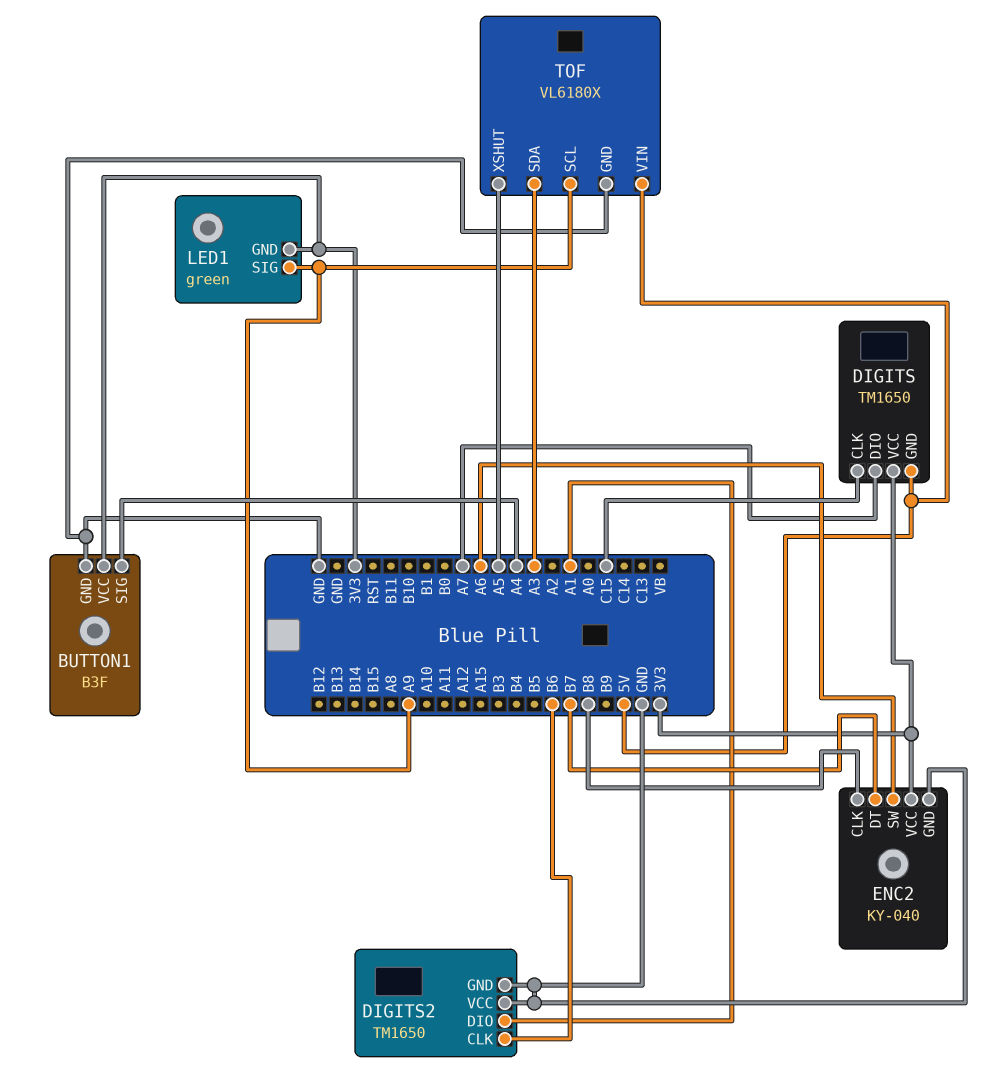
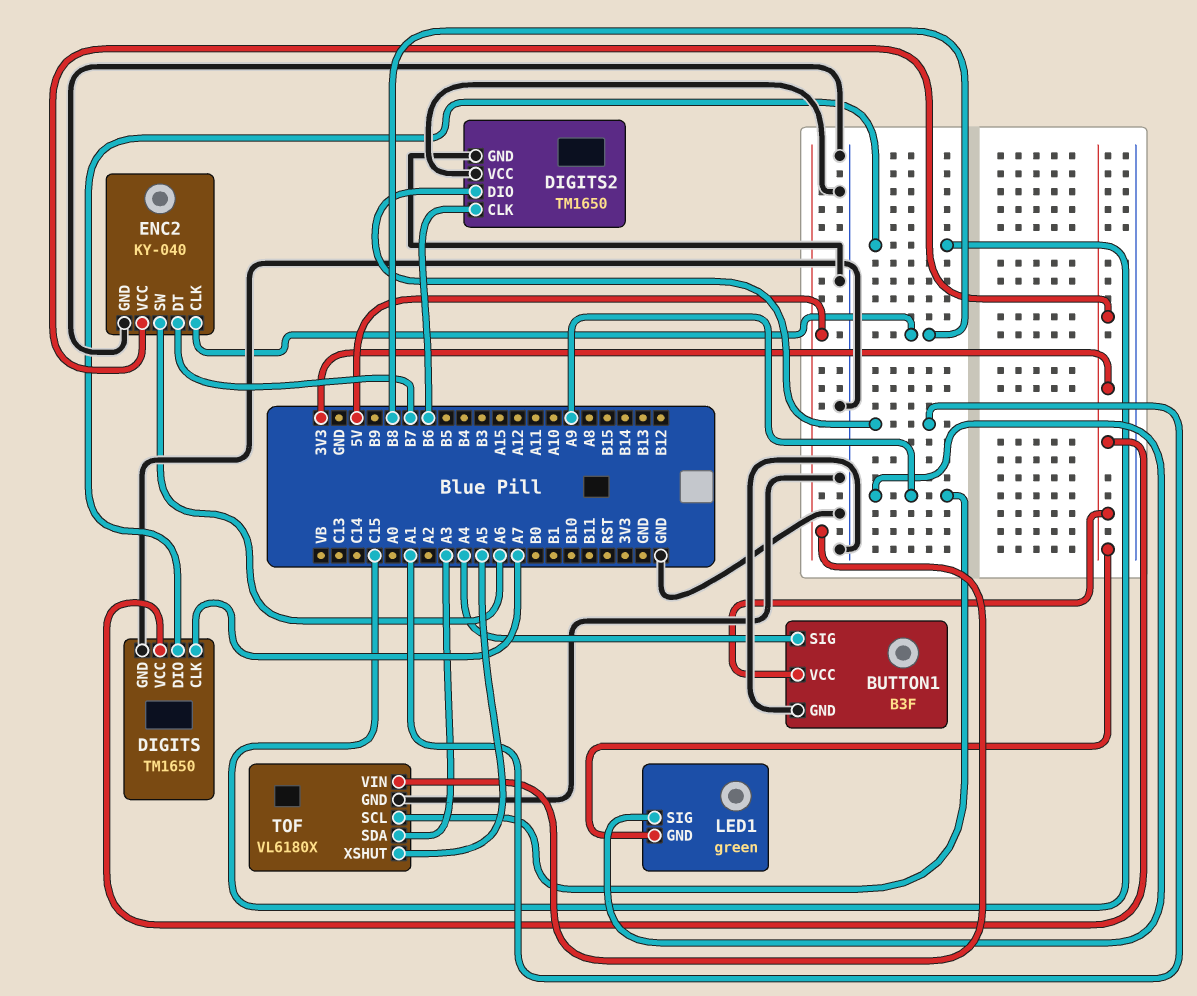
DIGITS pin CLK: C15 -> A7
DIGITS pin DIO: A7 -> C15
DIGITS pin GND: 5V -> GND

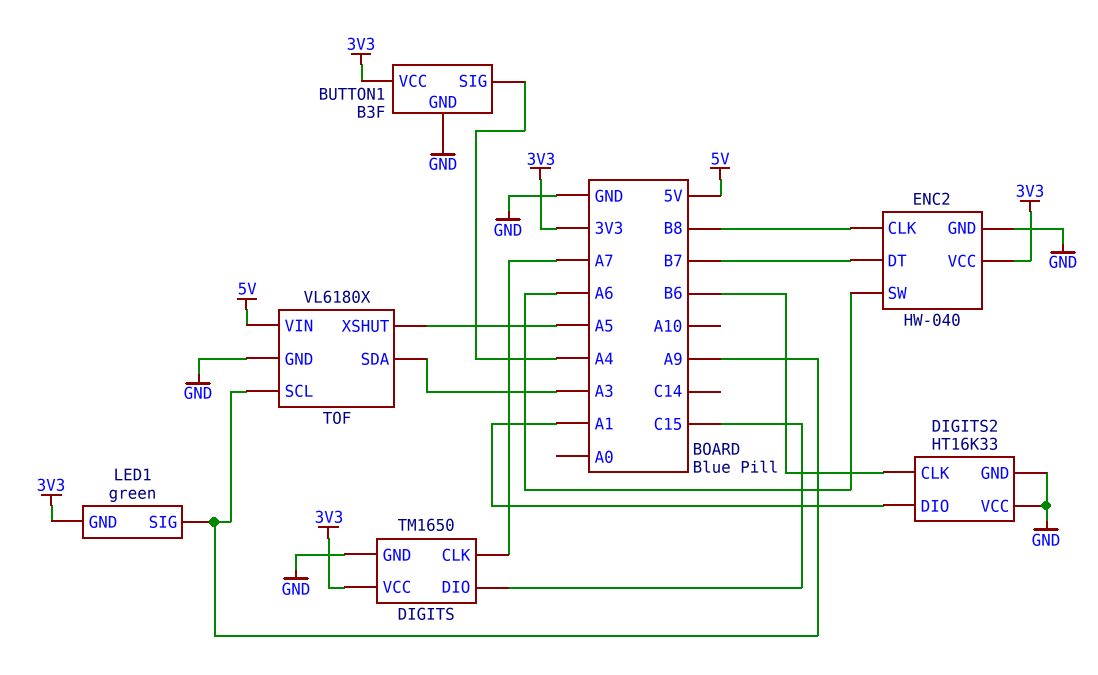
DIGITS2: TM1650 -> HT16K33
ENC2: KY-040 -> HW-040

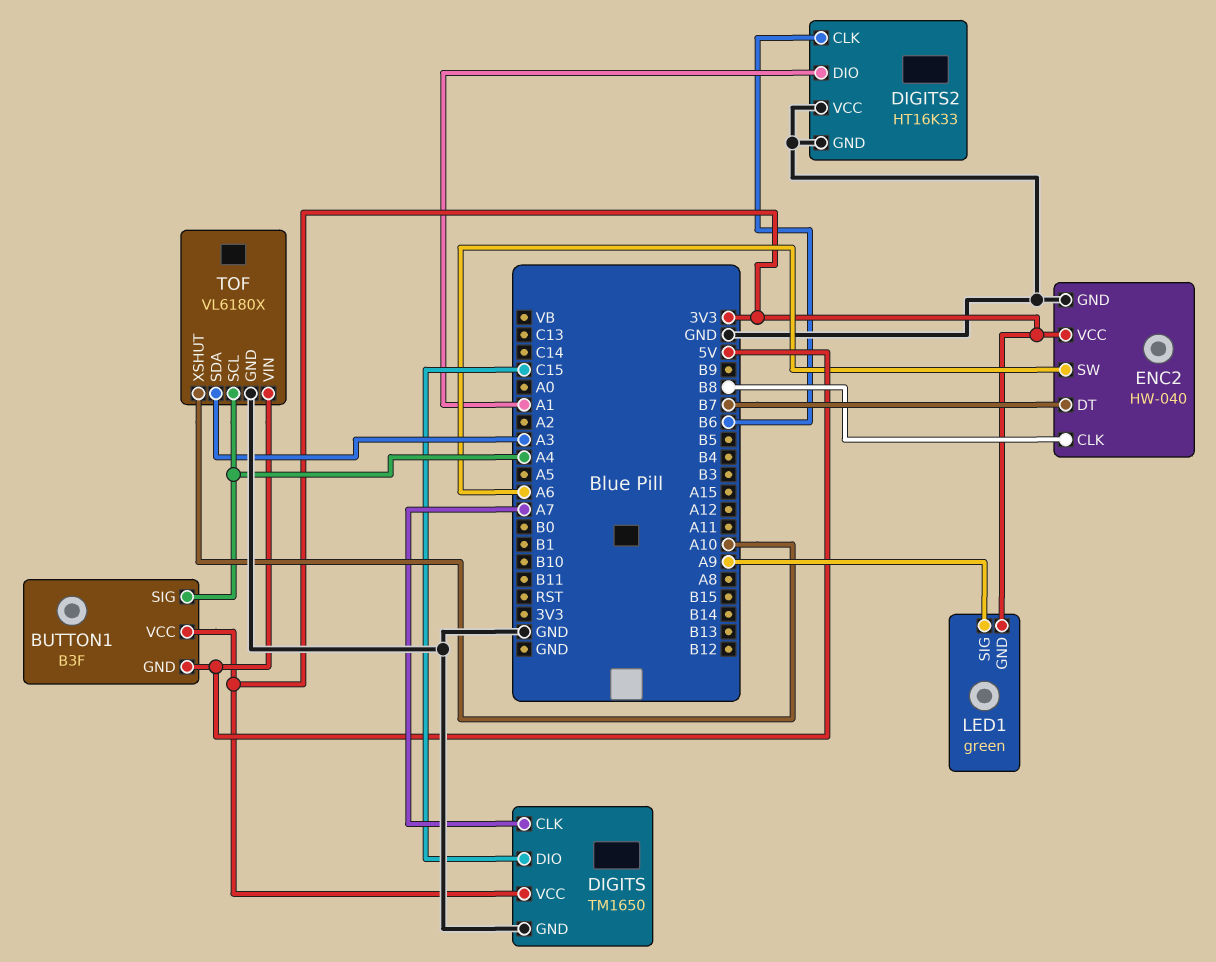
BUTTON1 pin GND: GND -> 5V
TOF pin SCL: A9 -> A4
TOF pin XSHUT: A5 -> A10

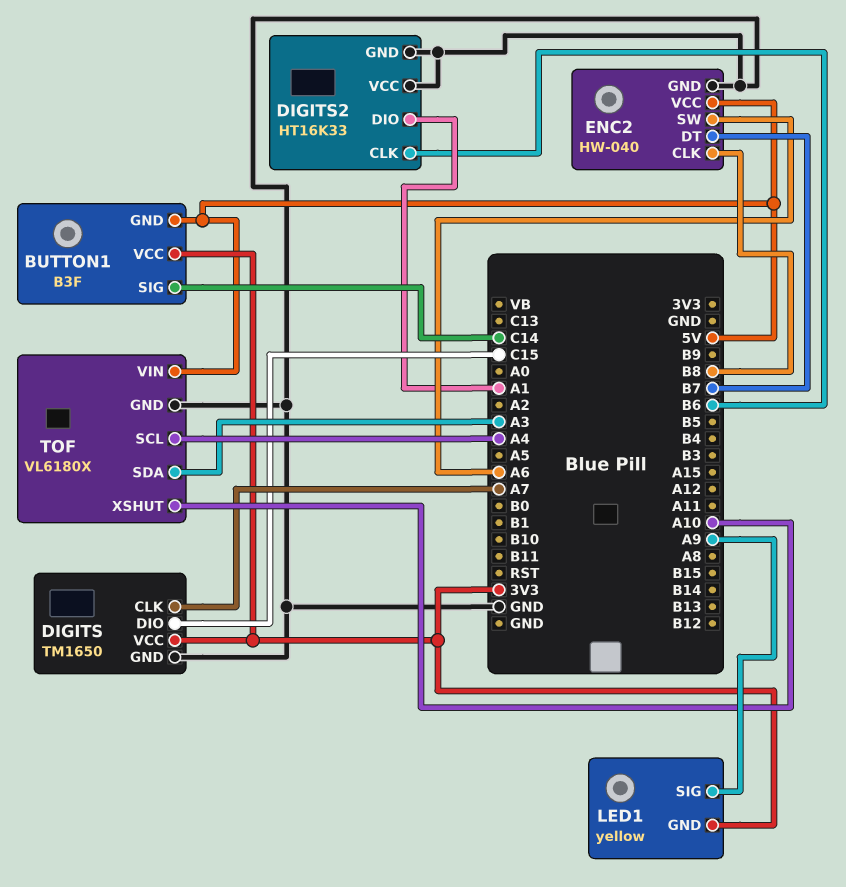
BUTTON1 pin SIG: A4 -> C14
ENC2 pin VCC: 3V3 -> 5V
LED1: green -> yellow

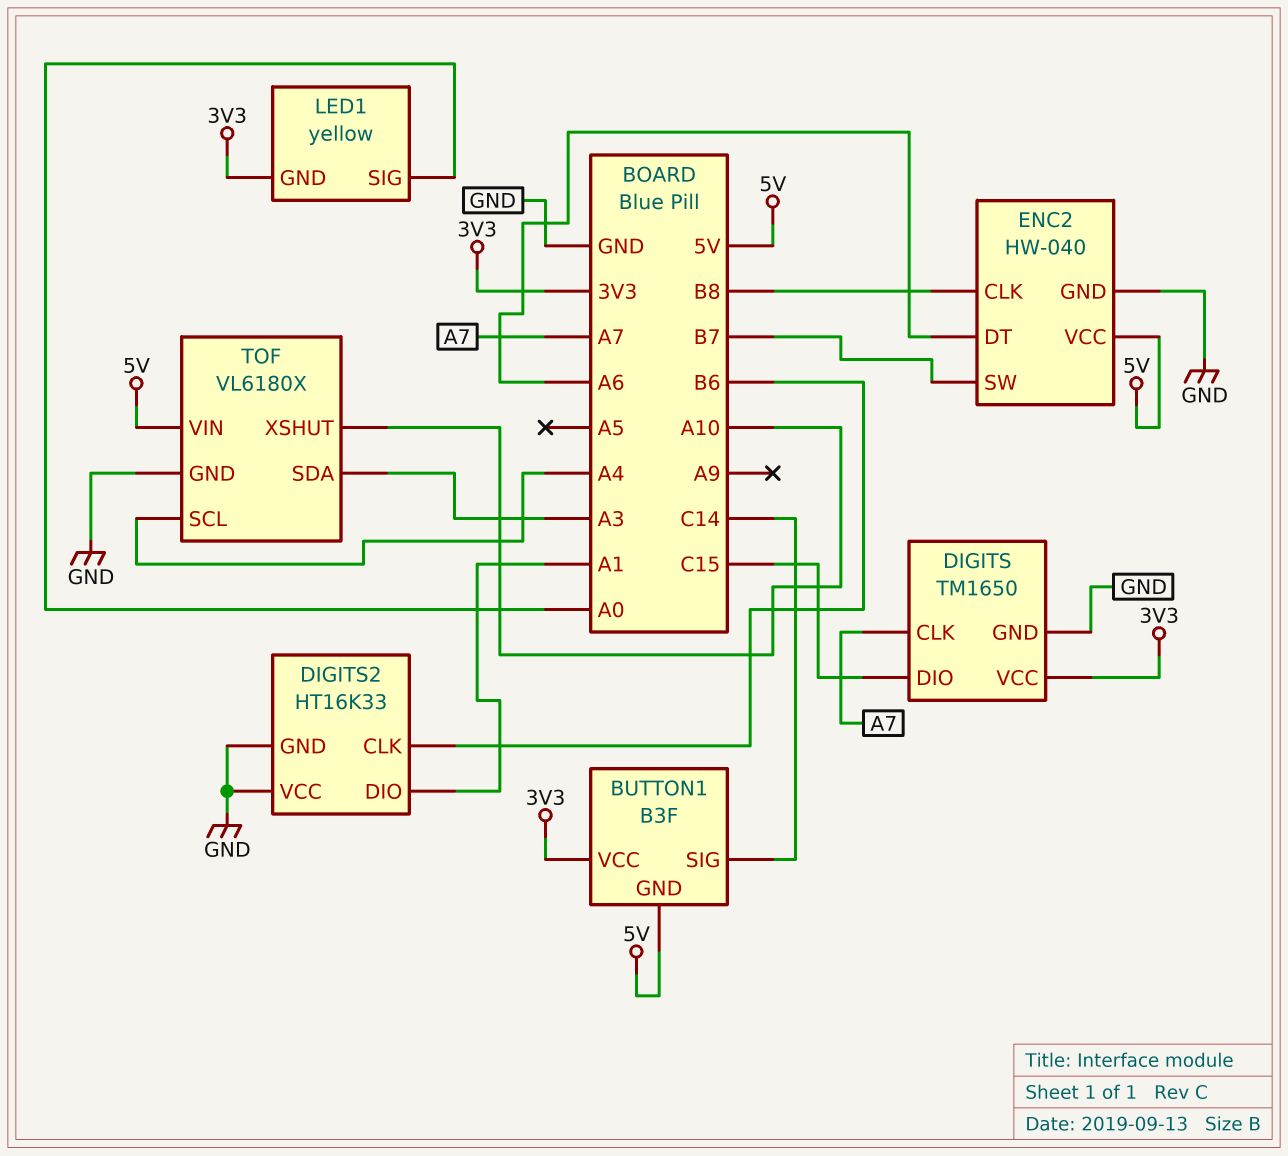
ENC2 pin DT: B7 -> A6
ENC2 pin SW: A6 -> B7
LED1 pin SIG: A9 -> A0

